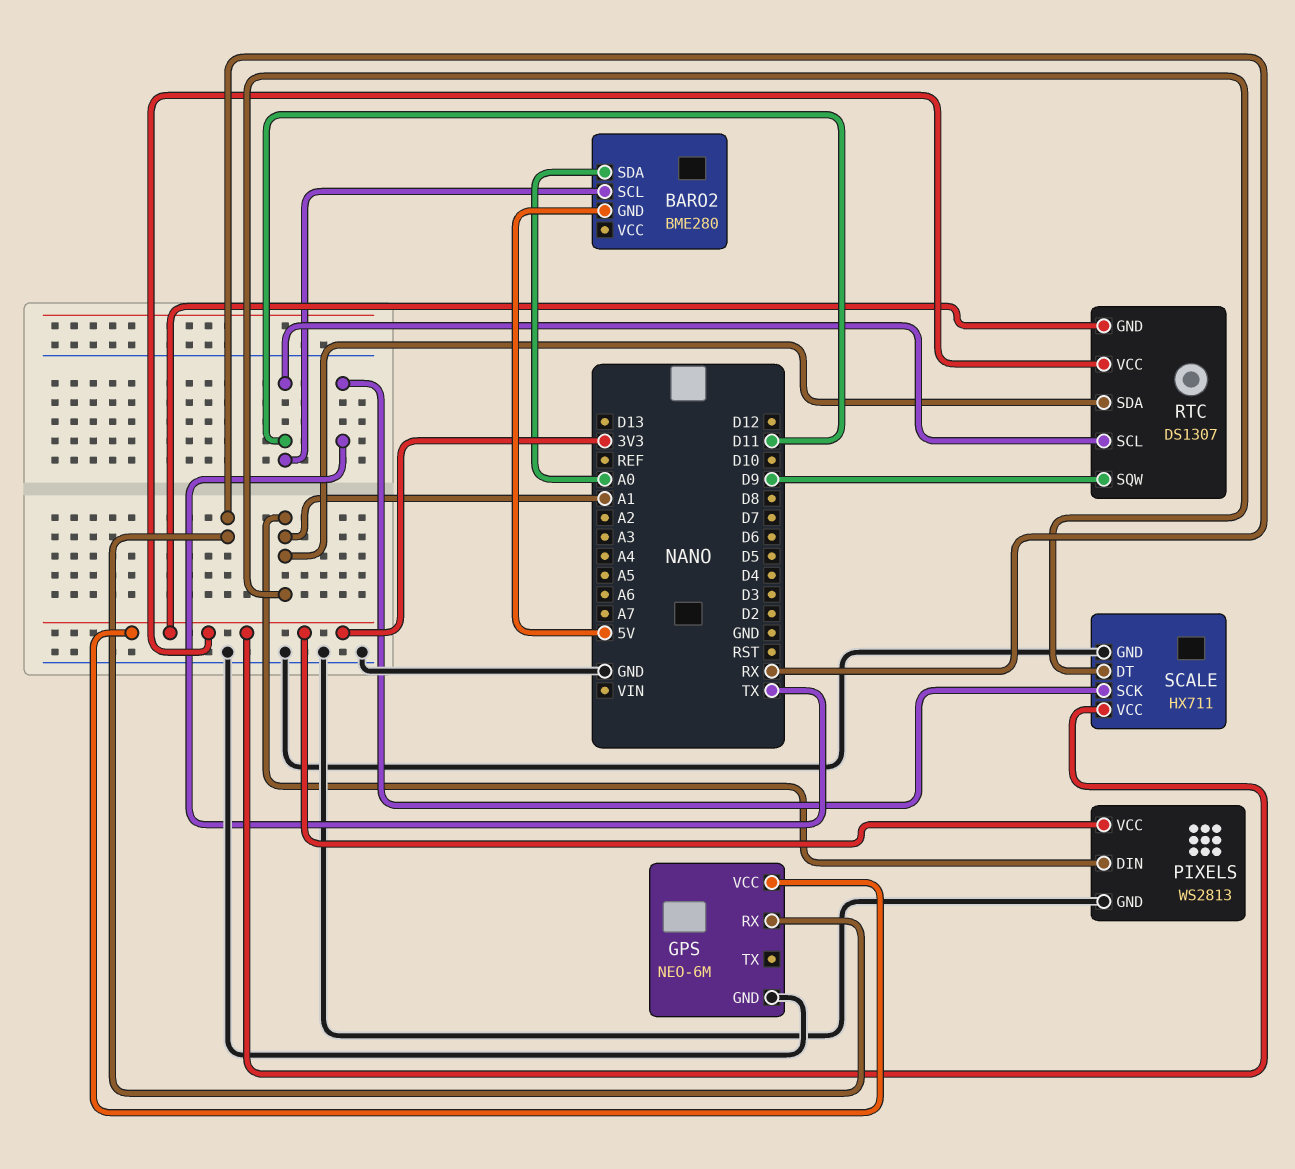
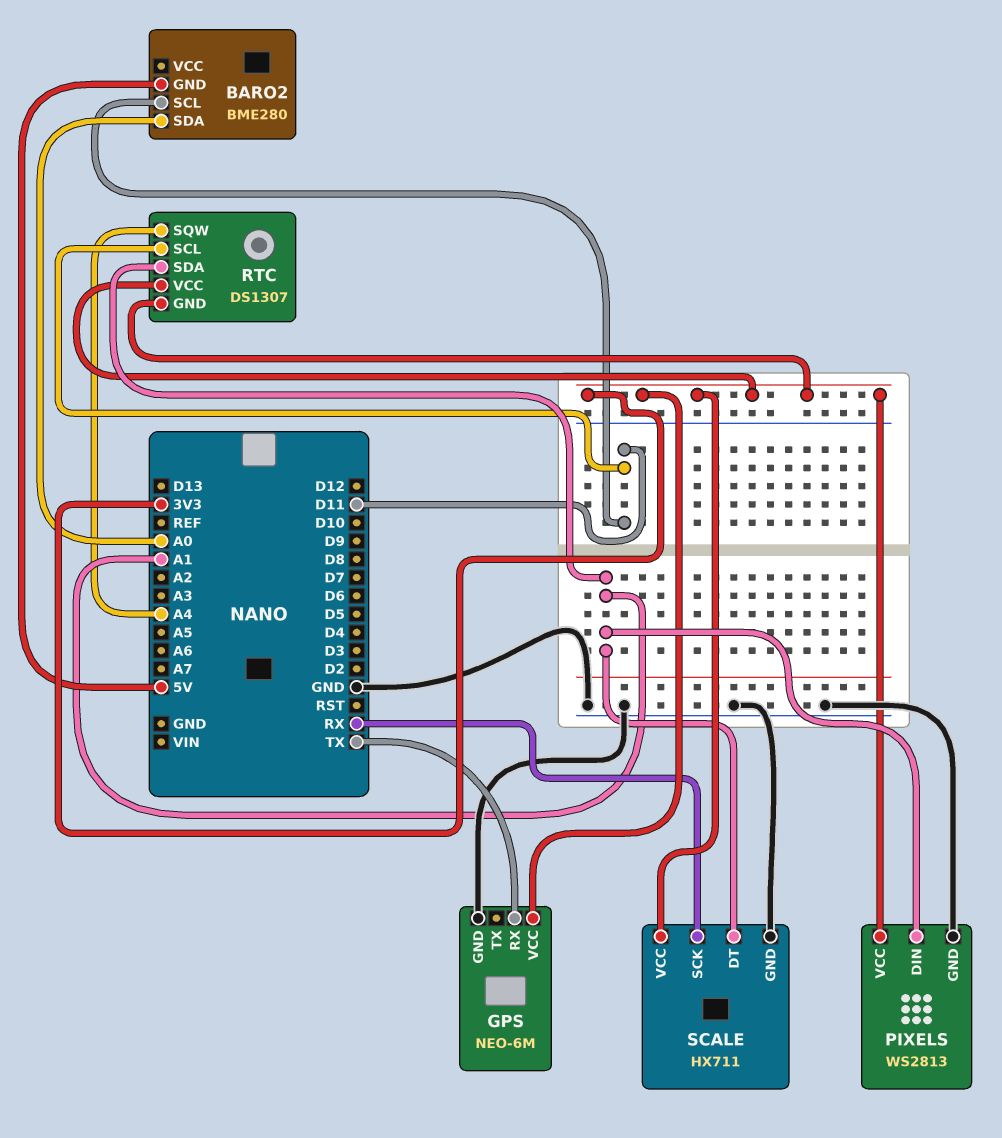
GPS pin RX: RX -> TX
RTC pin SQW: D9 -> A4
SCALE pin SCK: TX -> RX

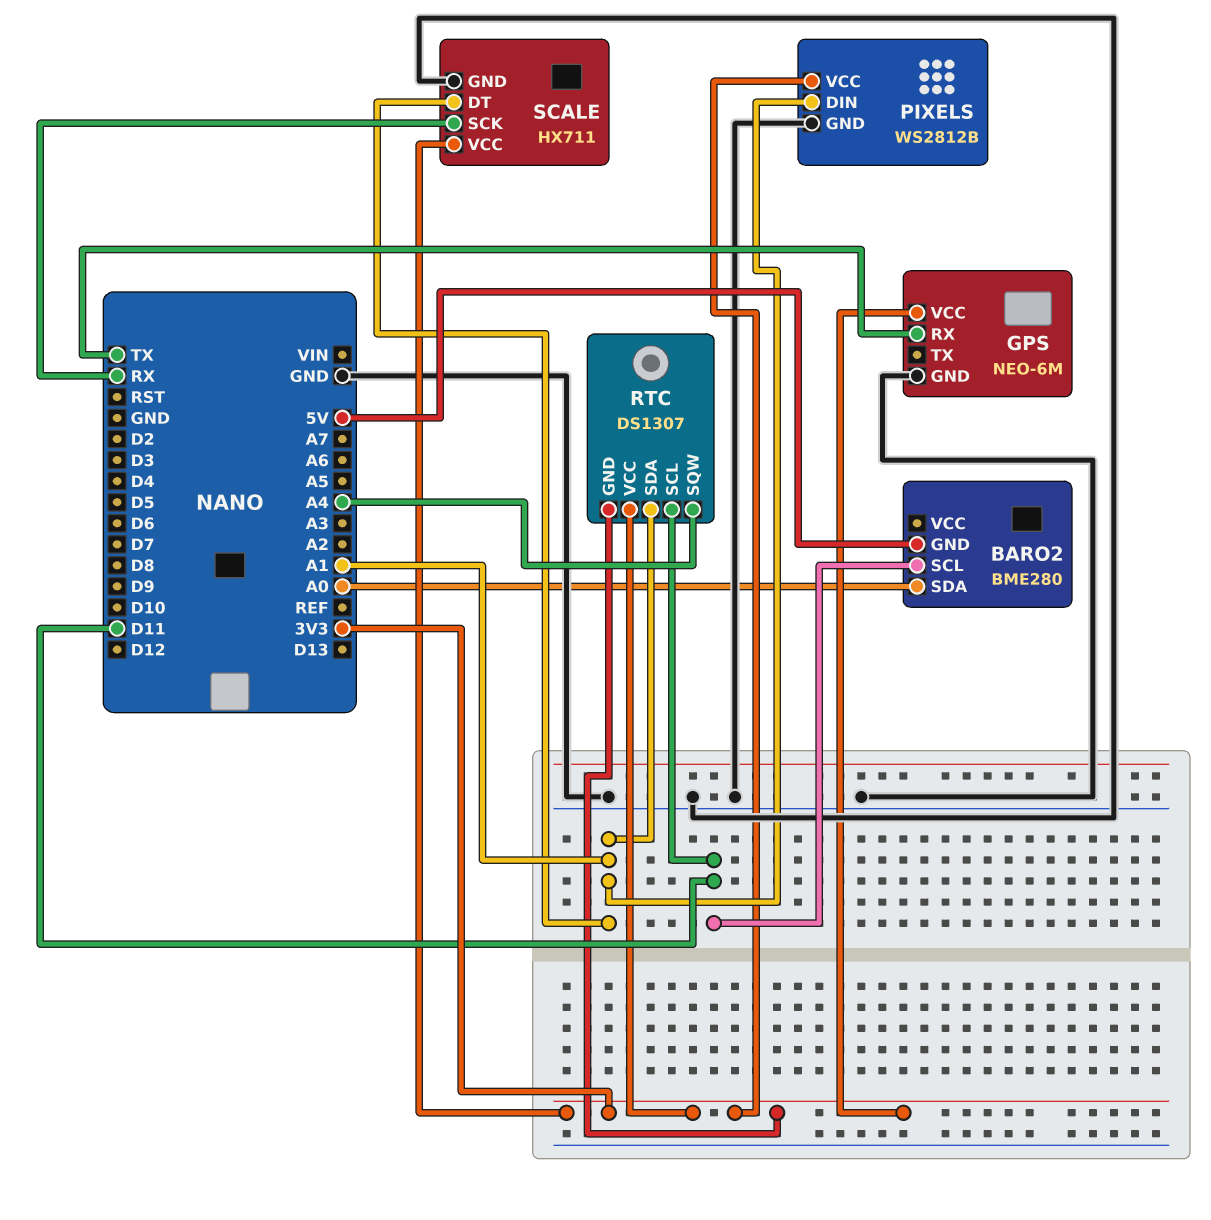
PIXELS: WS2813 -> WS2812B

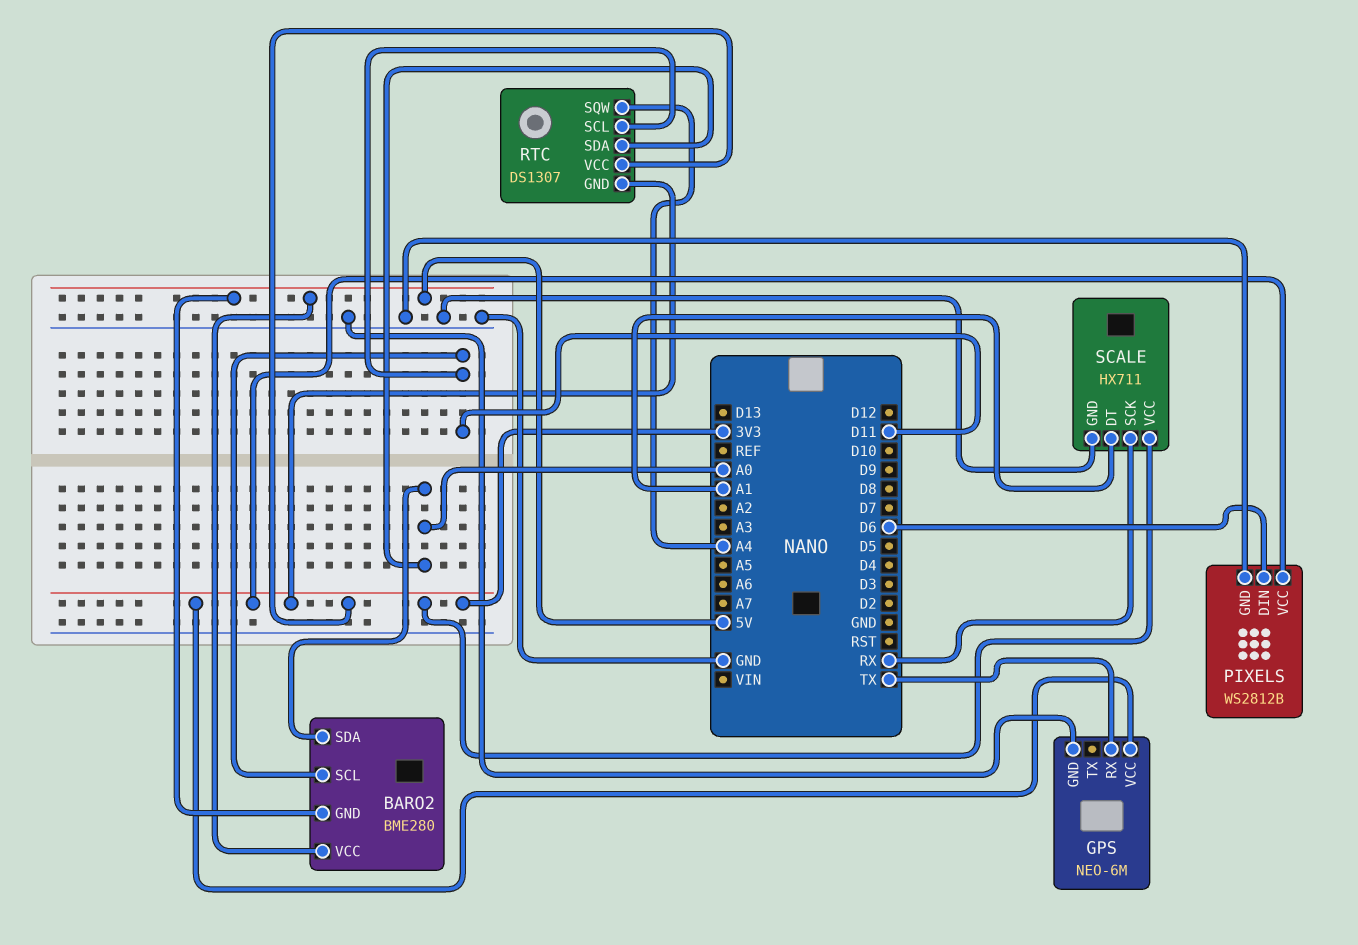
BARO2 pin VCC: none -> 5V
PIXELS pin DIN: A1 -> D6
RTC pin SDA: A1 -> A0

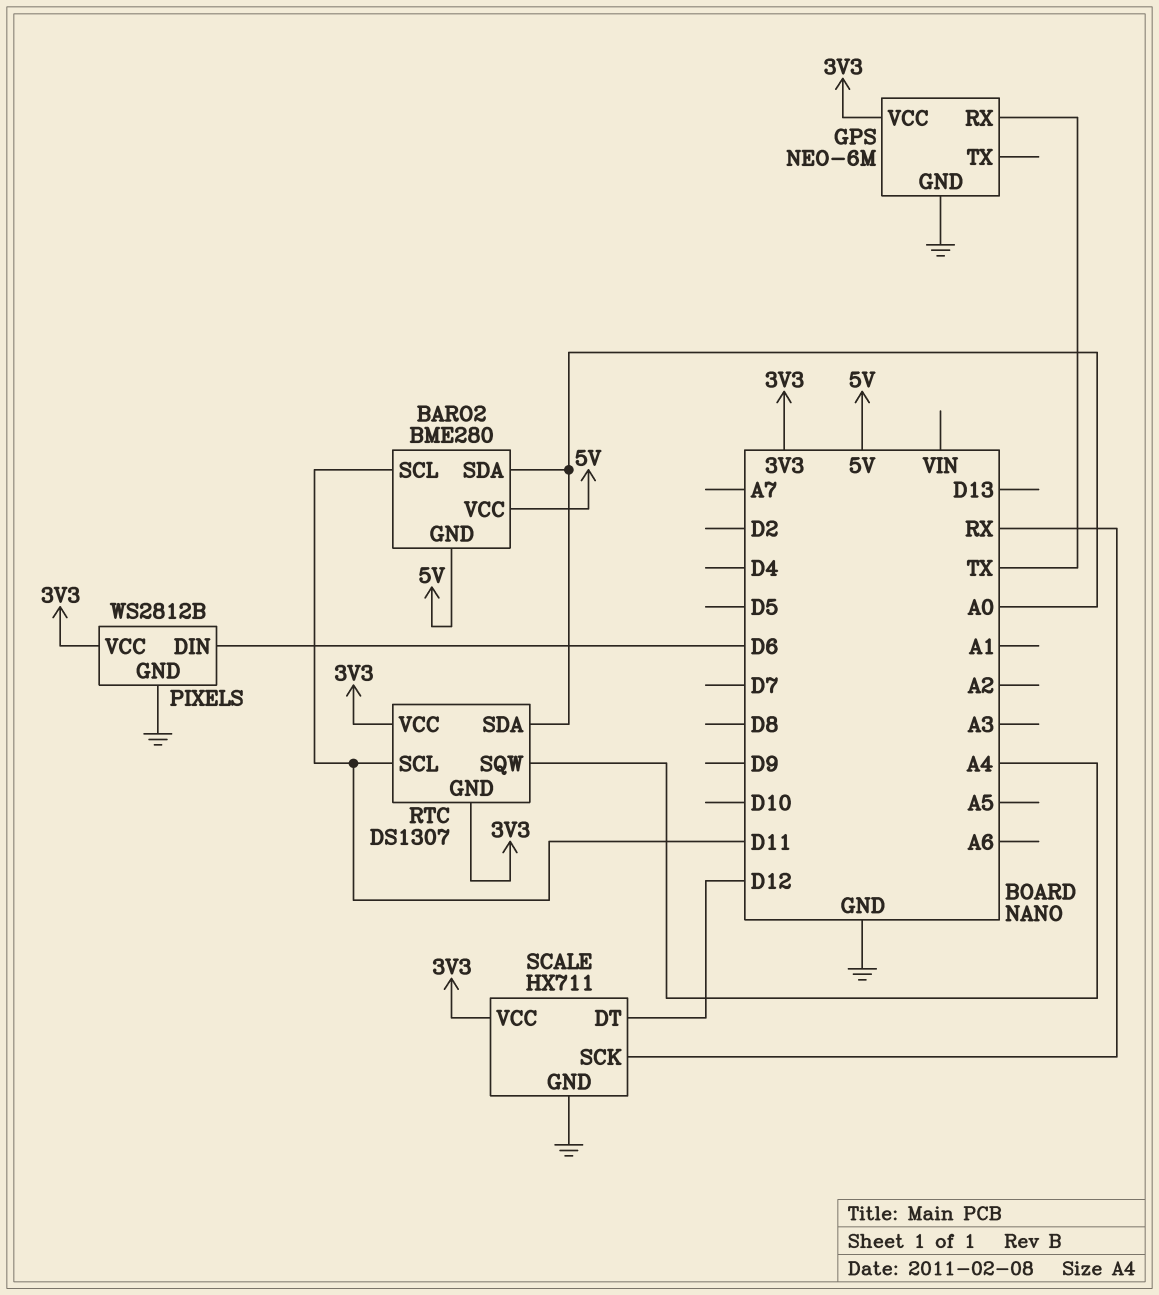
SCALE pin DT: A1 -> D12

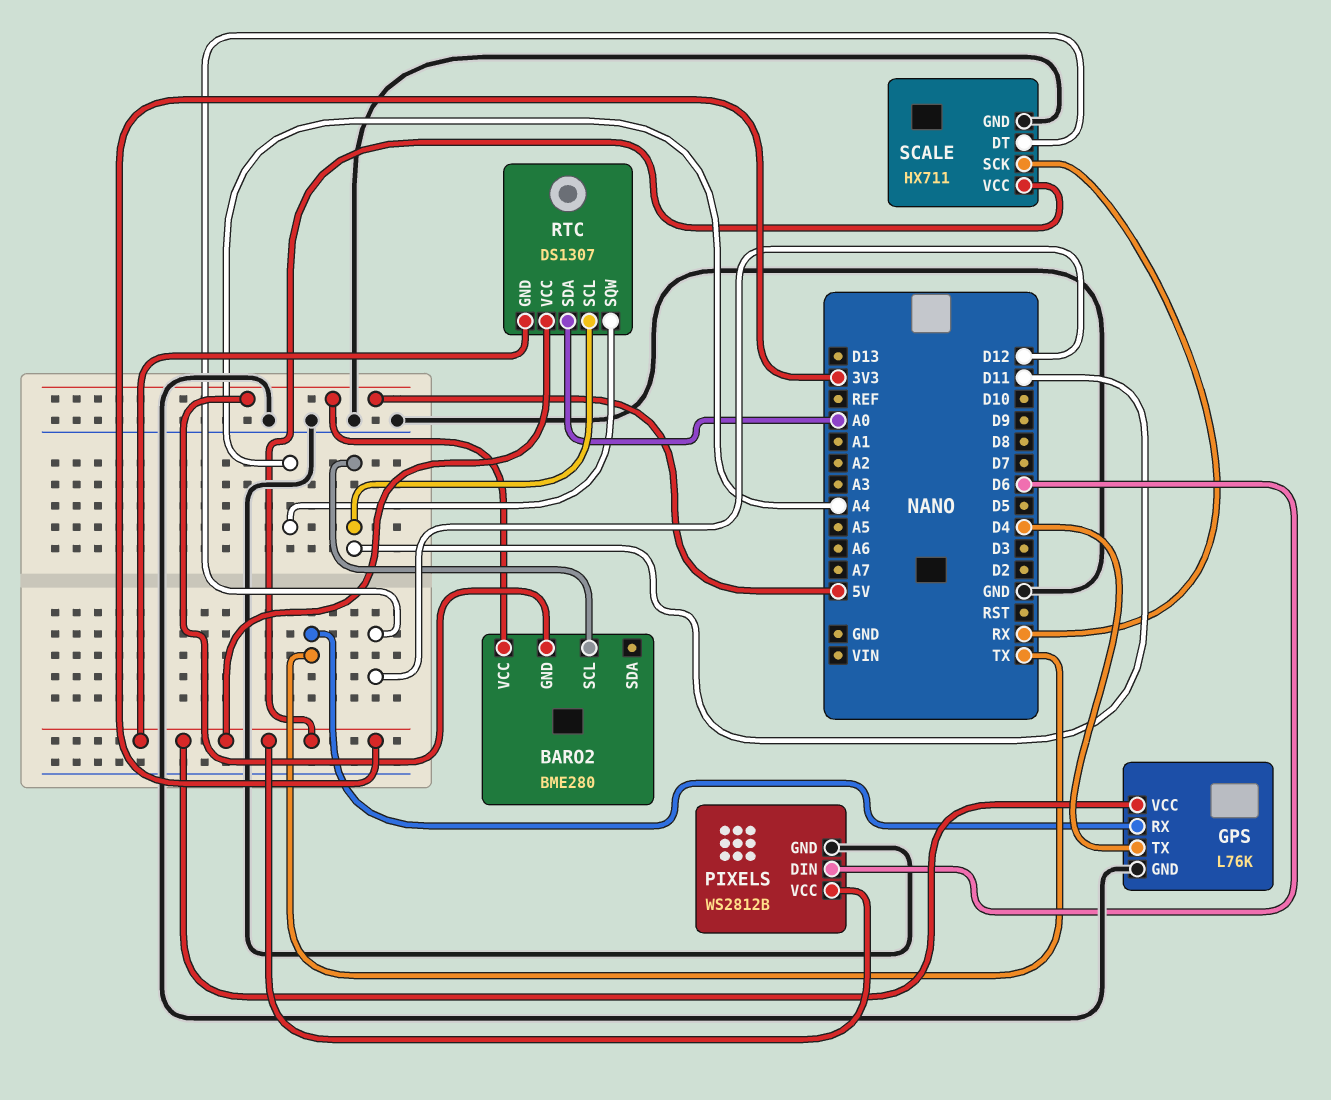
BARO2 pin SDA: A0 -> none
GPS: NEO-6M -> L76K
GPS pin TX: none -> D4

